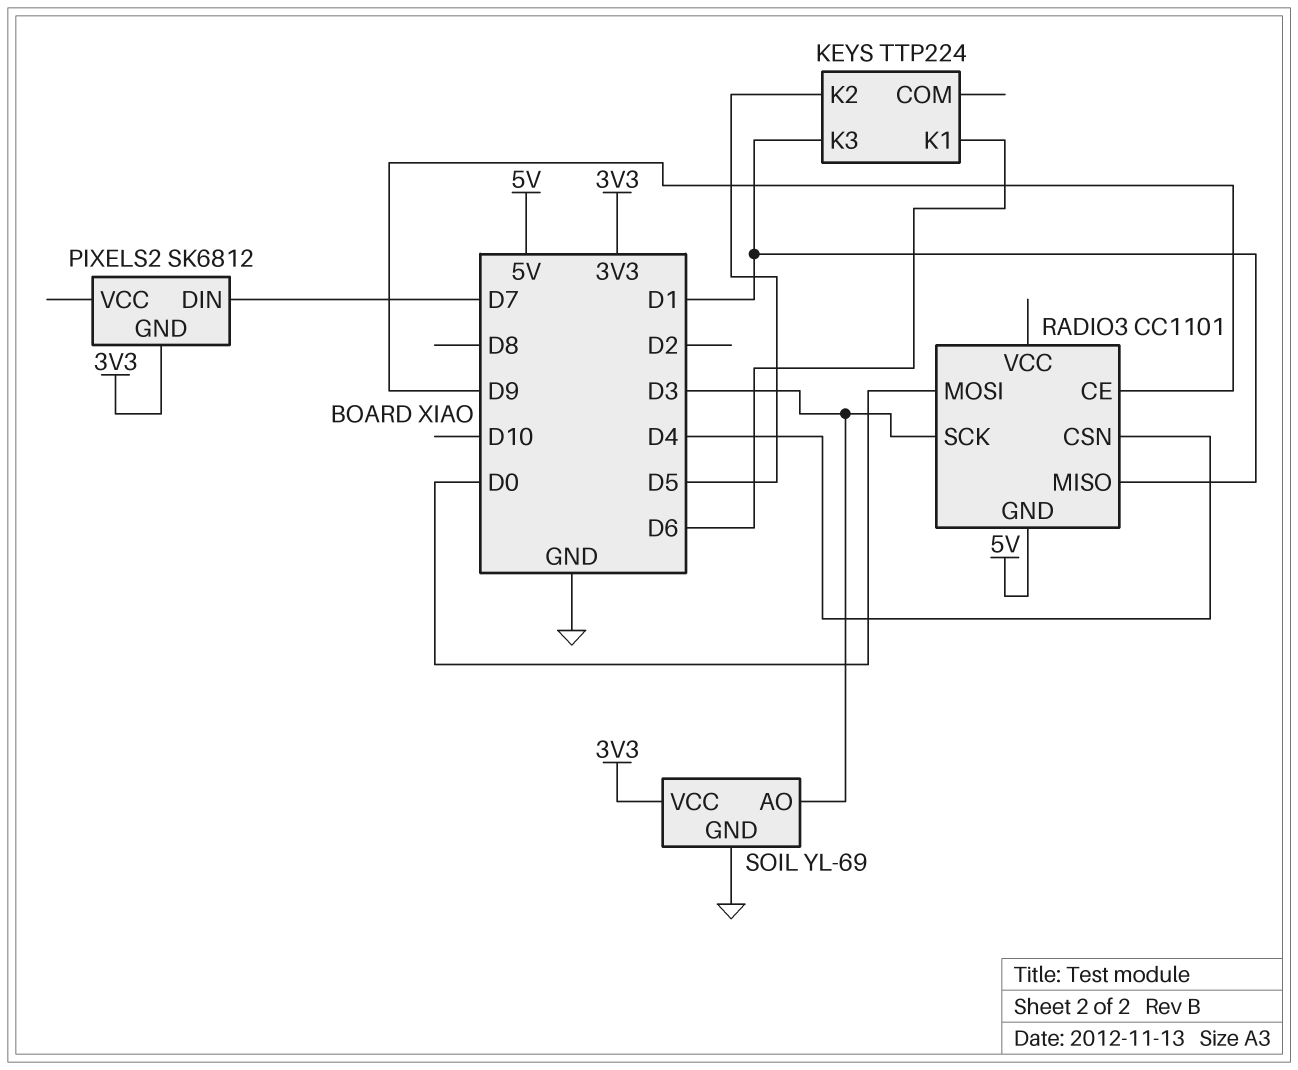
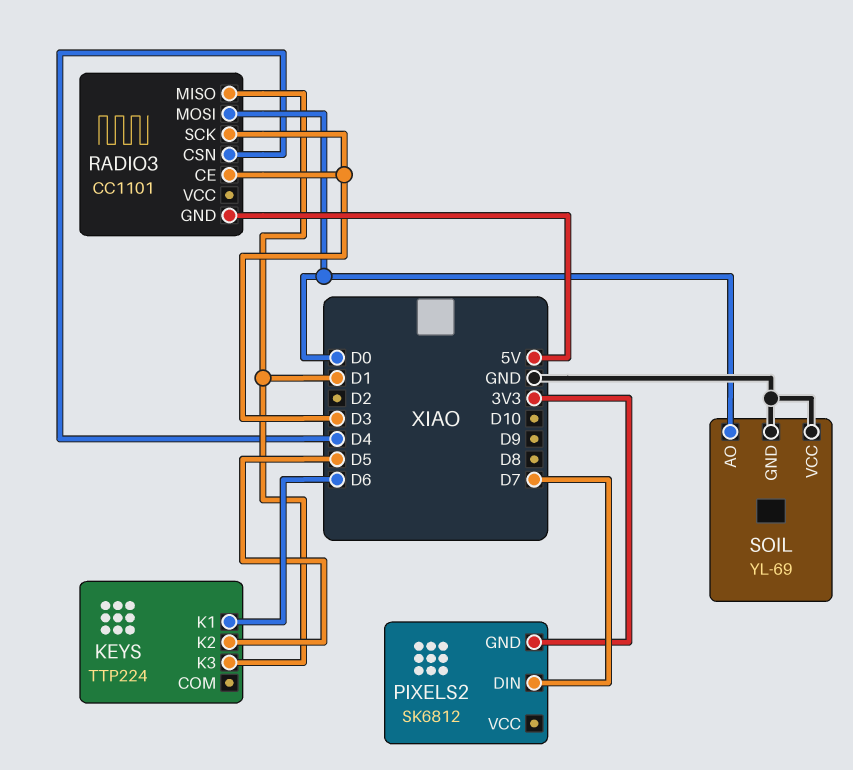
RADIO3 pin CE: D9 -> D3
SOIL pin AO: D3 -> D0
SOIL pin VCC: 3V3 -> GND

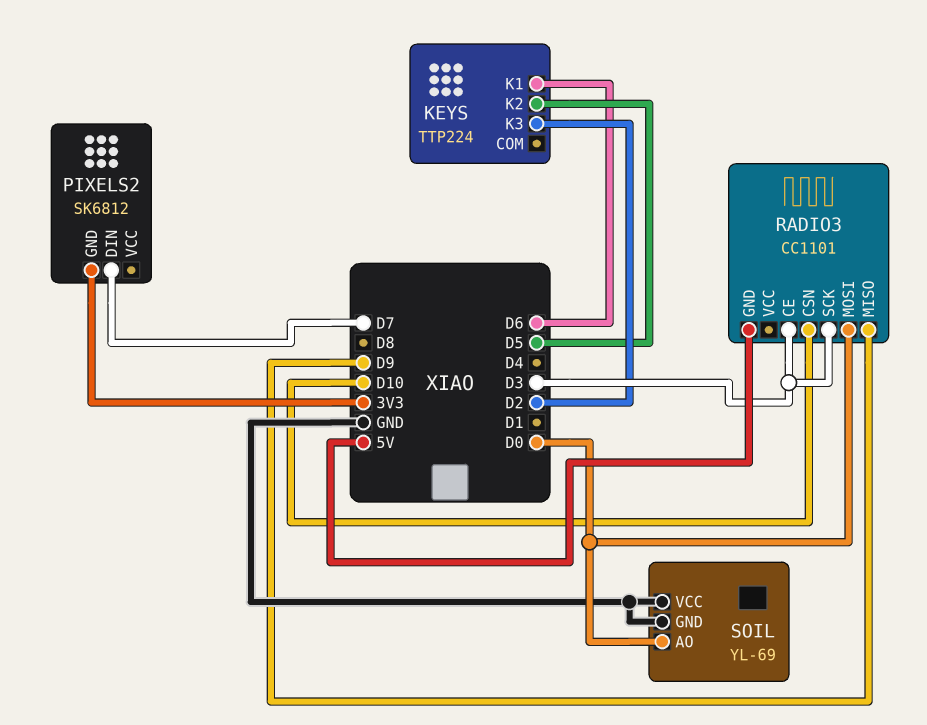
KEYS pin K3: D1 -> D2
RADIO3 pin CSN: D4 -> D10
RADIO3 pin MISO: D1 -> D9

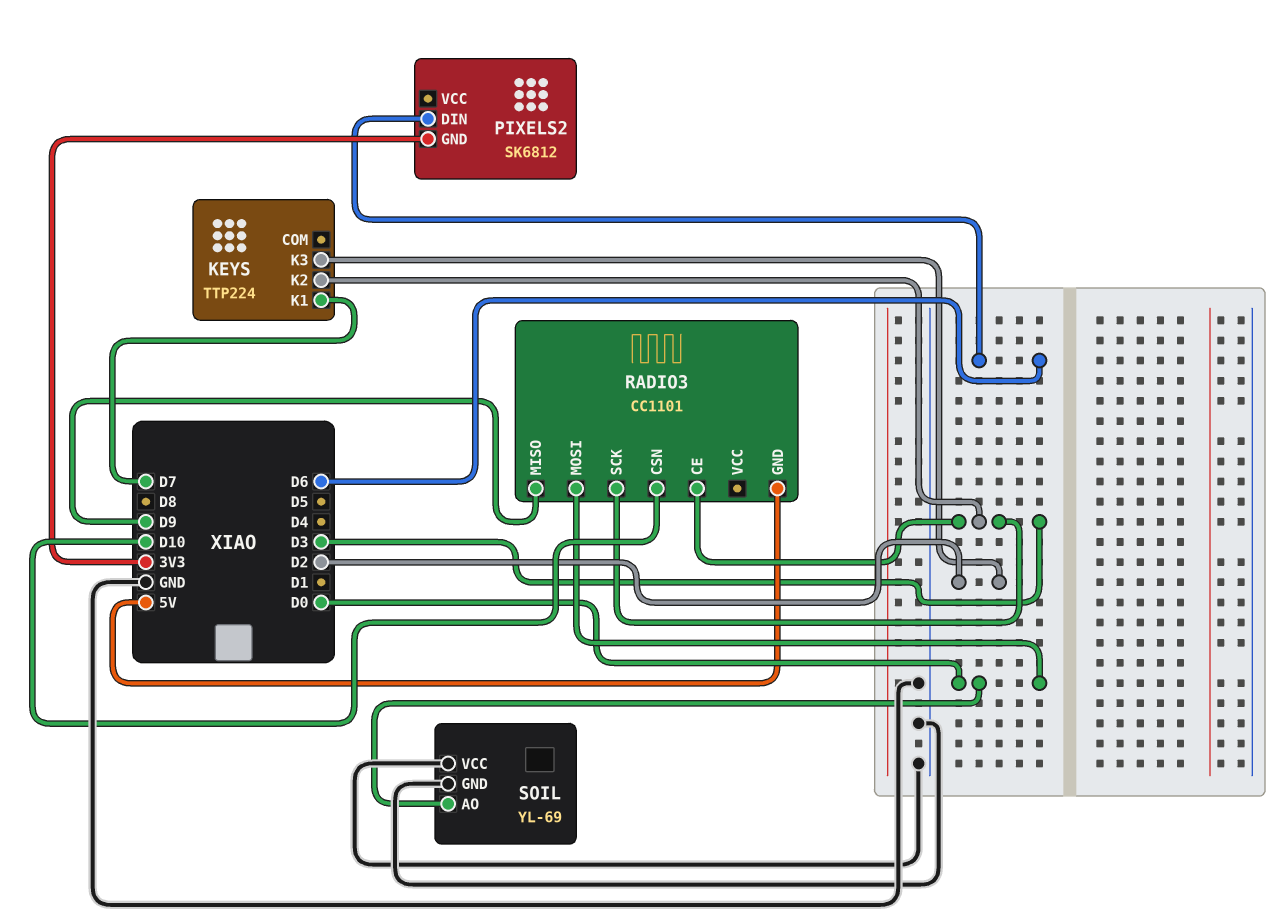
KEYS pin K1: D6 -> D7
KEYS pin K2: D5 -> D3
PIXELS2 pin DIN: D7 -> D6

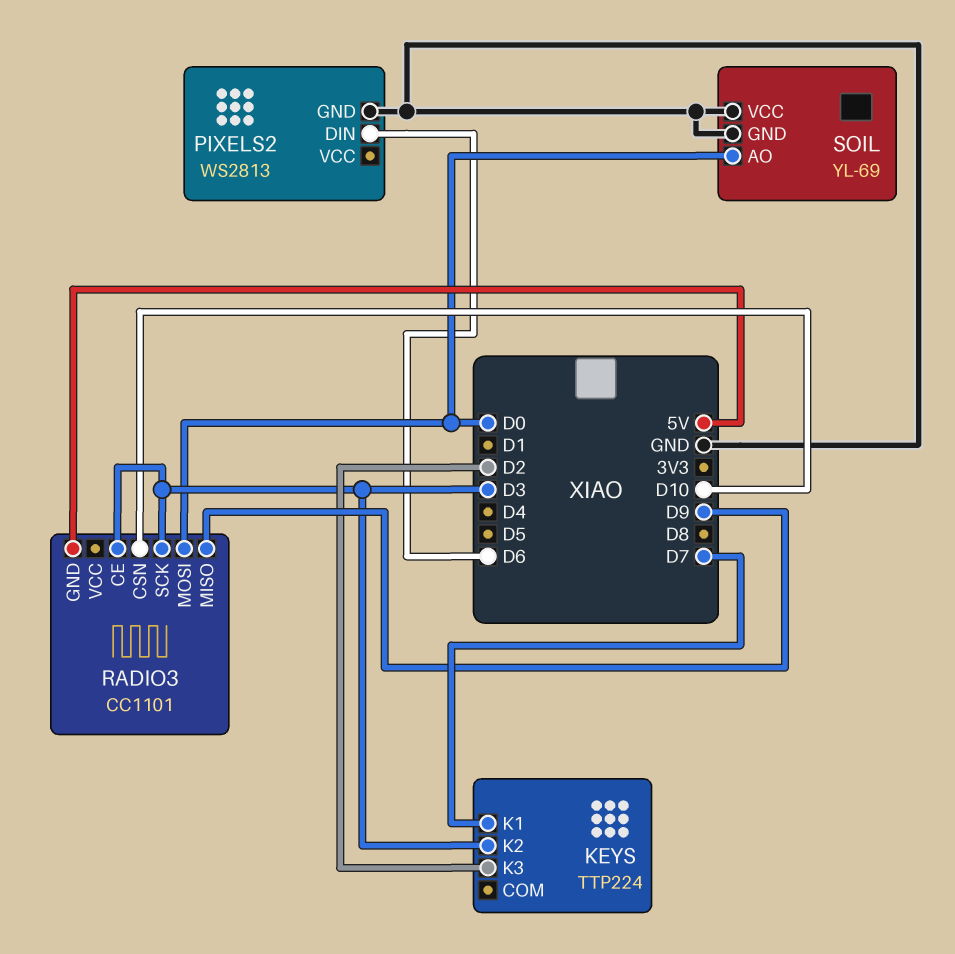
PIXELS2: SK6812 -> WS2813
PIXELS2 pin GND: 3V3 -> GND

